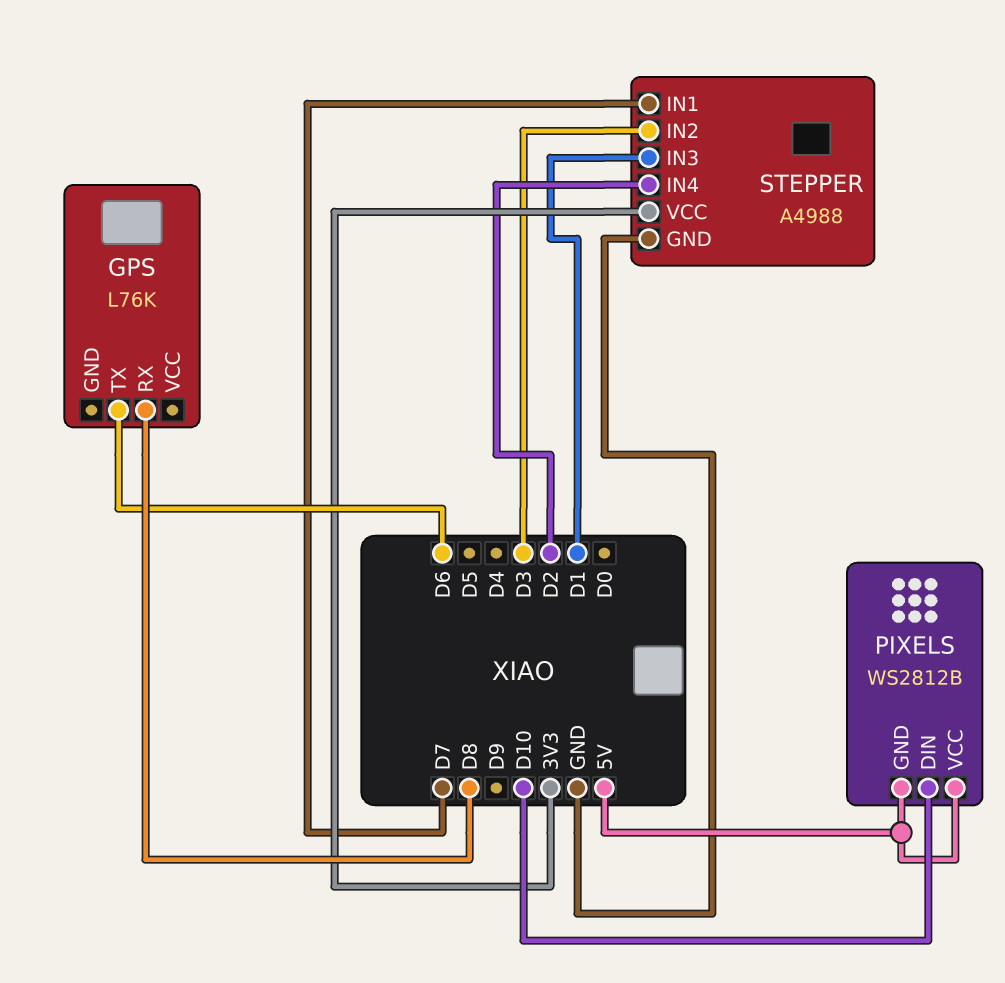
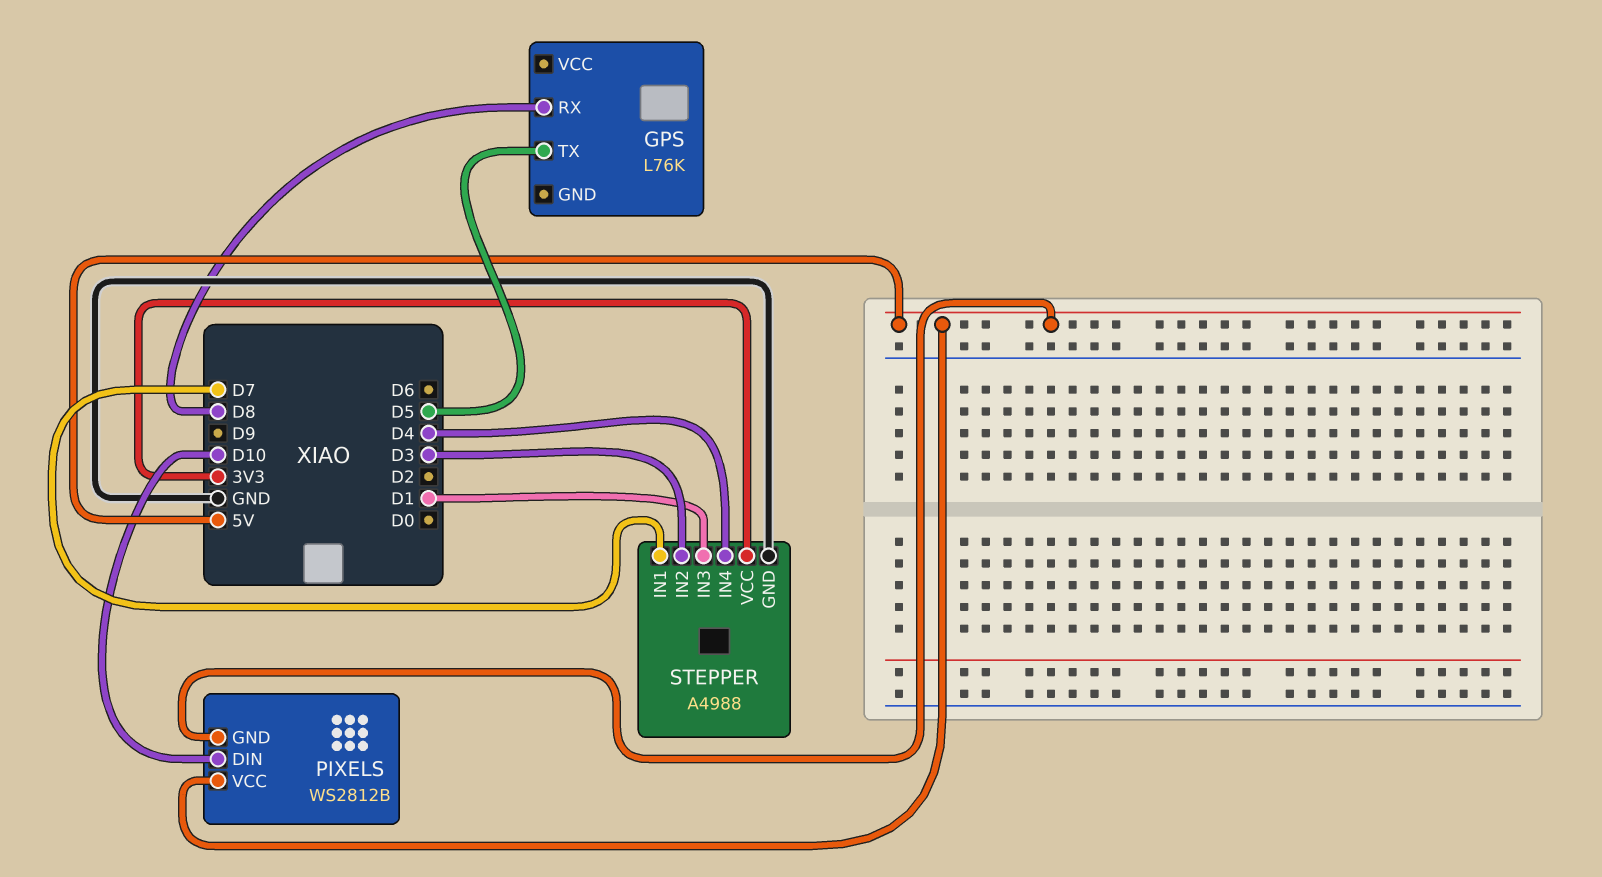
GPS pin TX: D6 -> D5
STEPPER pin IN4: D2 -> D4

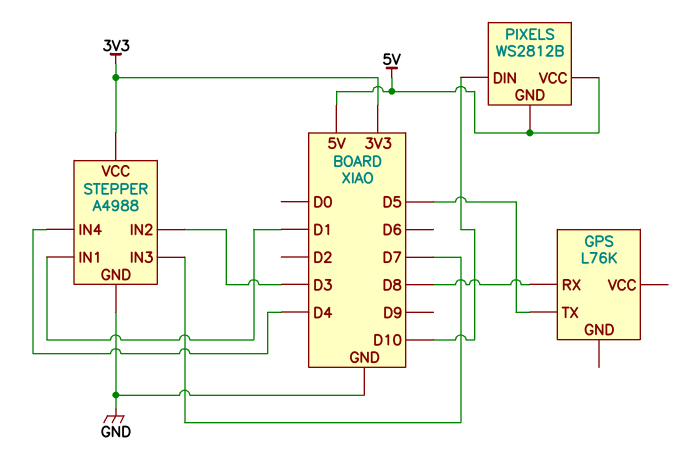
STEPPER pin IN1: D7 -> D1
STEPPER pin IN3: D1 -> D7

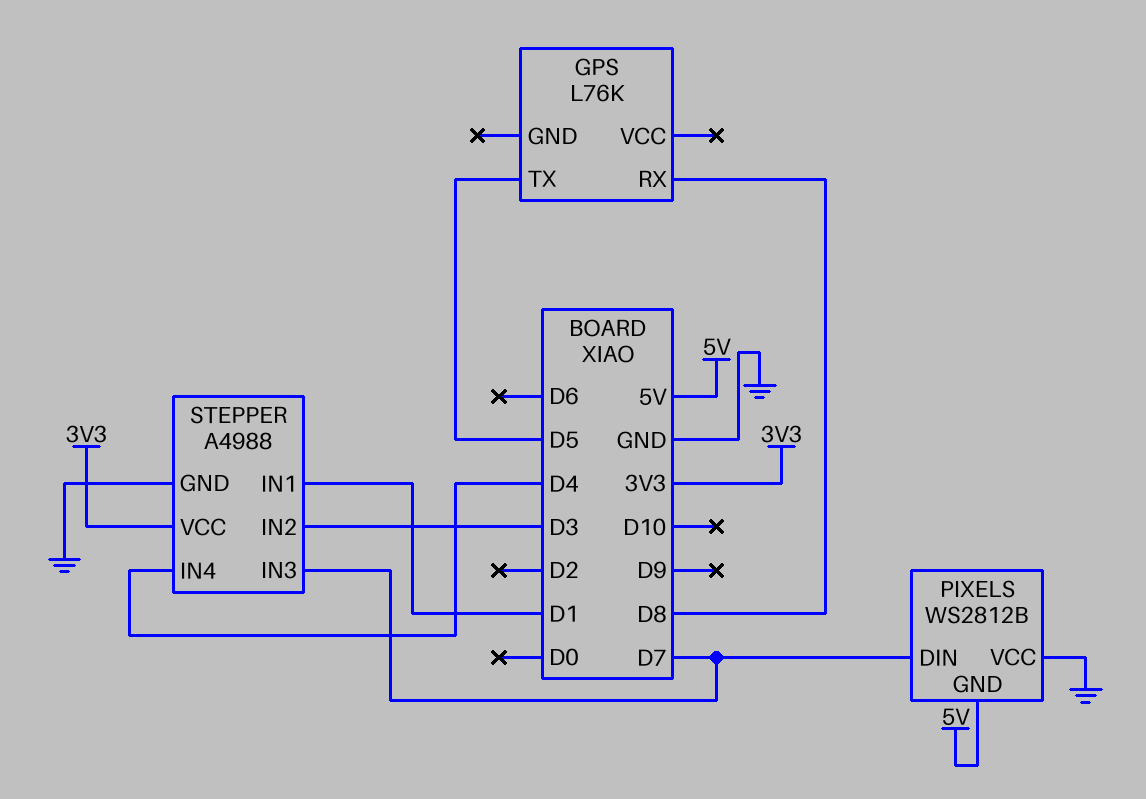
PIXELS pin DIN: D10 -> D7
PIXELS pin VCC: 5V -> GND

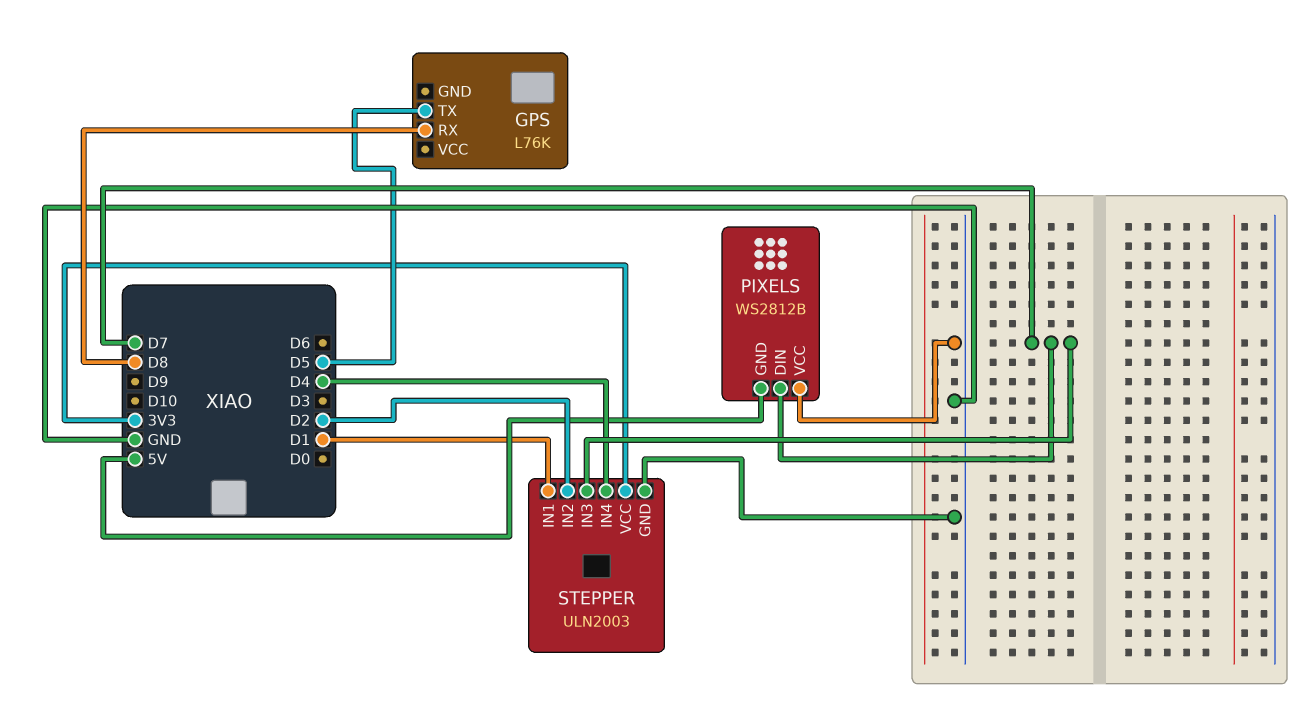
STEPPER: A4988 -> ULN2003
STEPPER pin IN2: D3 -> D2

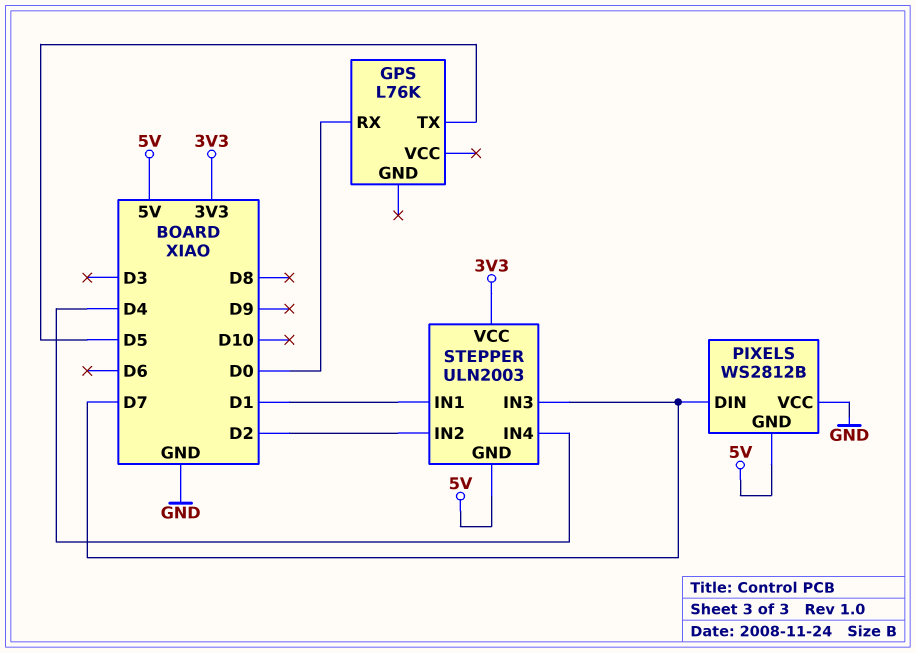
GPS pin RX: D8 -> D0
STEPPER pin GND: GND -> 5V

